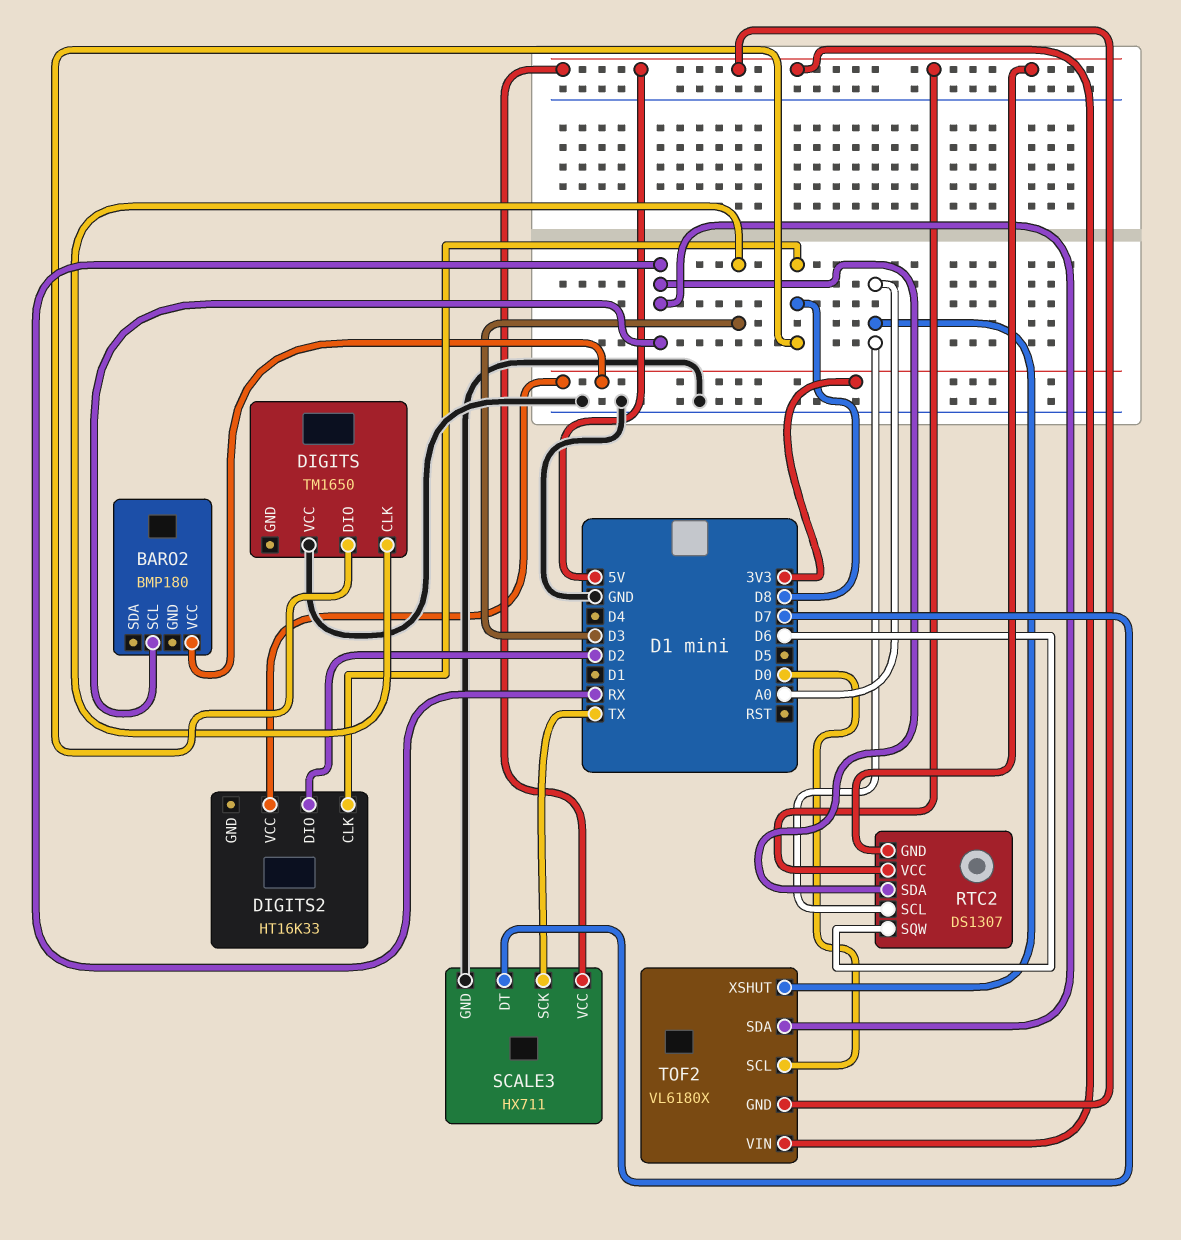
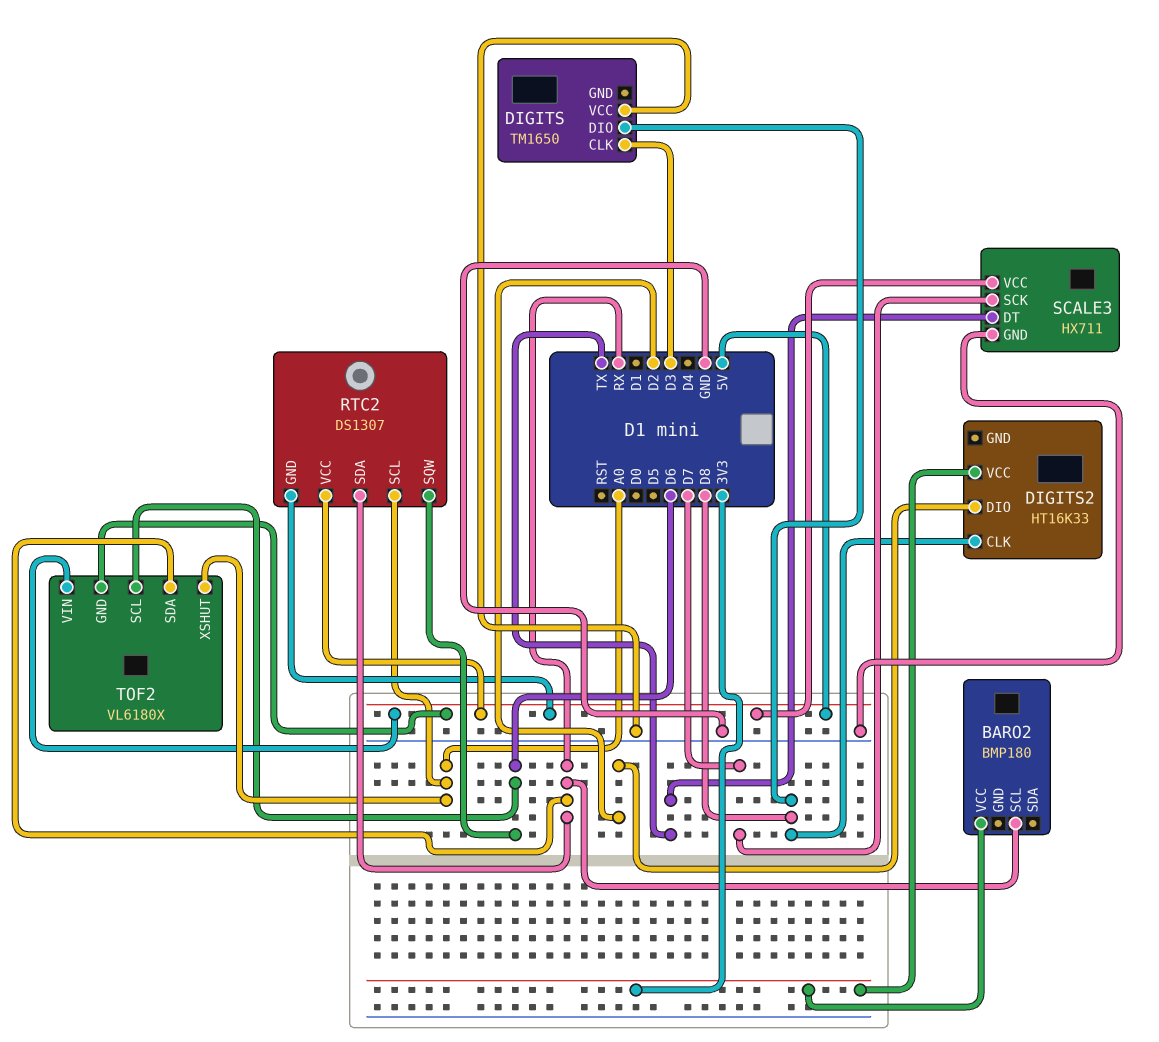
SCALE3 pin DT: D7 -> TX
SCALE3 pin SCK: TX -> D7
TOF2 pin SCL: D0 -> D6

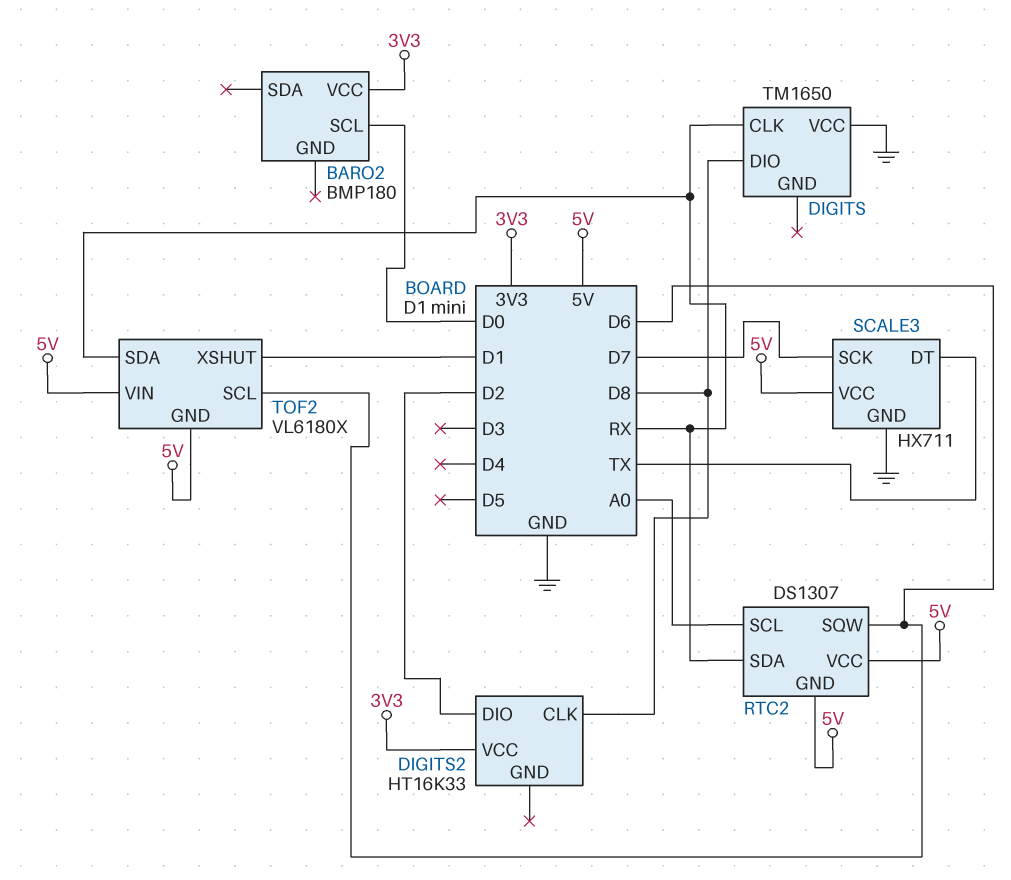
BARO2 pin SCL: RX -> D0
DIGITS pin CLK: D3 -> RX
TOF2 pin XSHUT: A0 -> D1

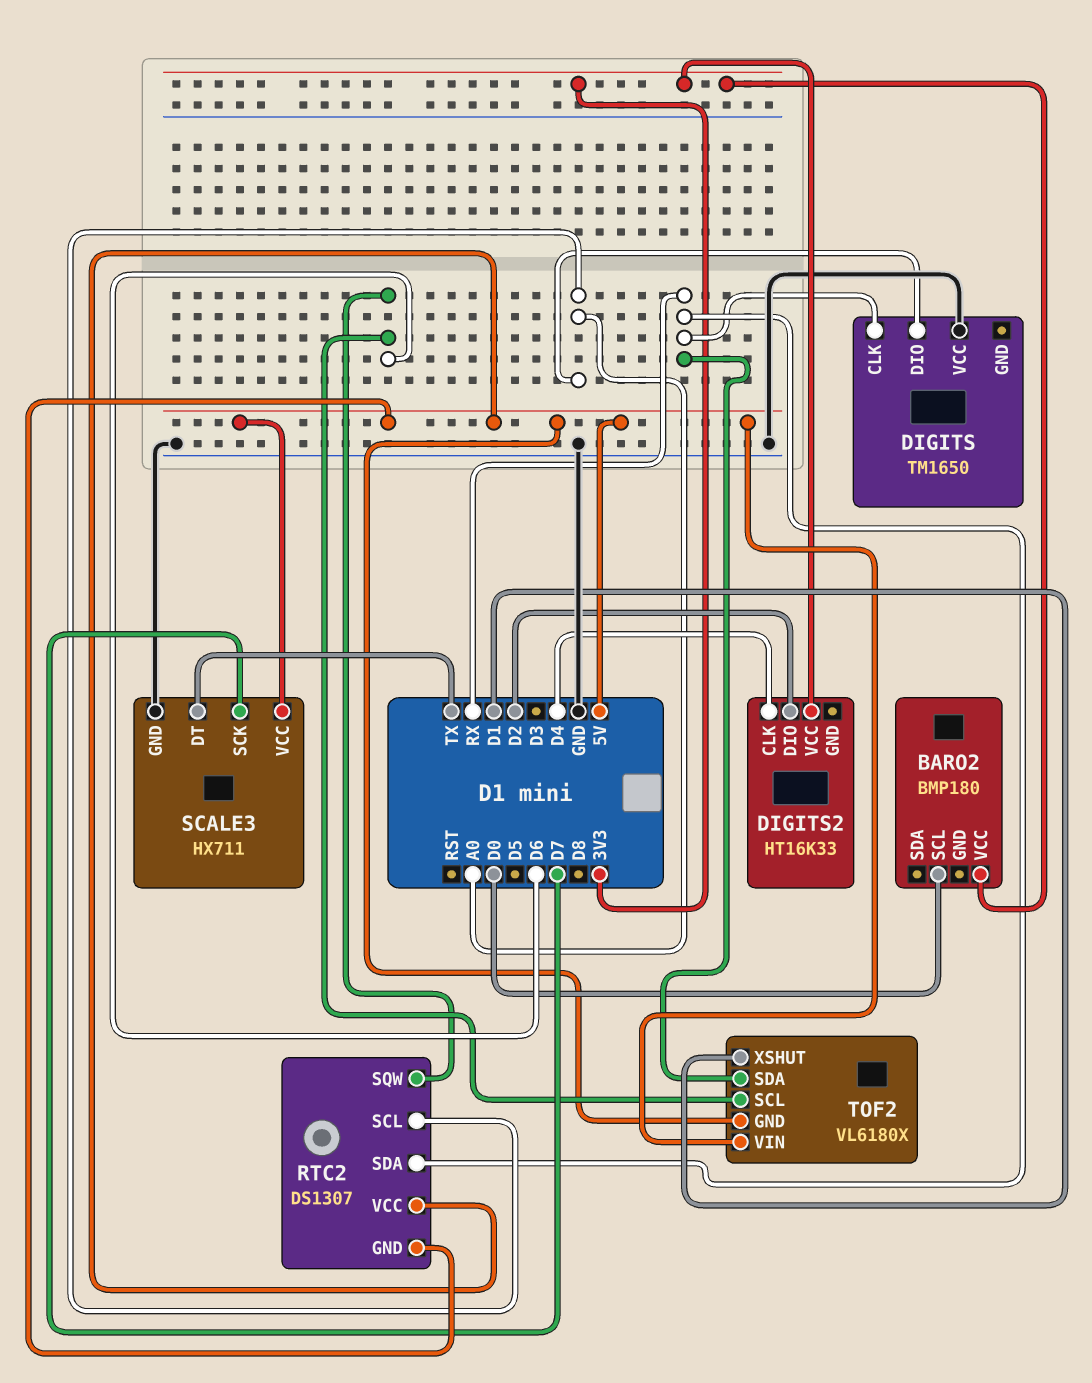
DIGITS pin DIO: D8 -> A0
DIGITS2 pin CLK: D8 -> D4

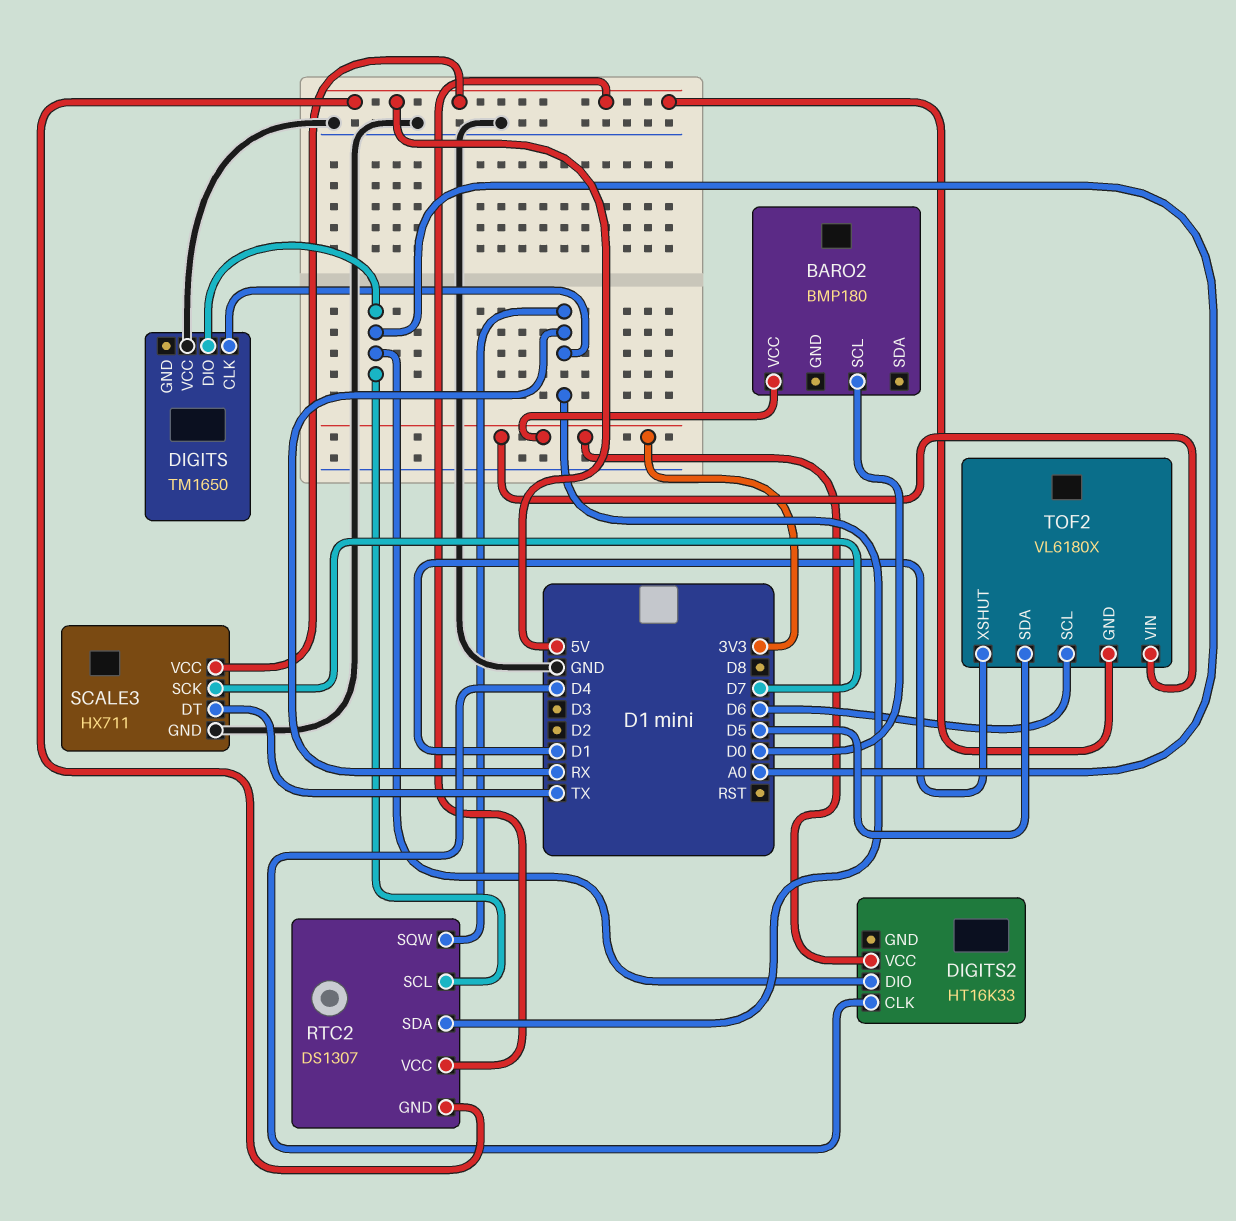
DIGITS2 pin DIO: D2 -> A0
RTC2 pin SQW: D6 -> RX
TOF2 pin SDA: RX -> D5
TOF2 pin VIN: 5V -> 3V3

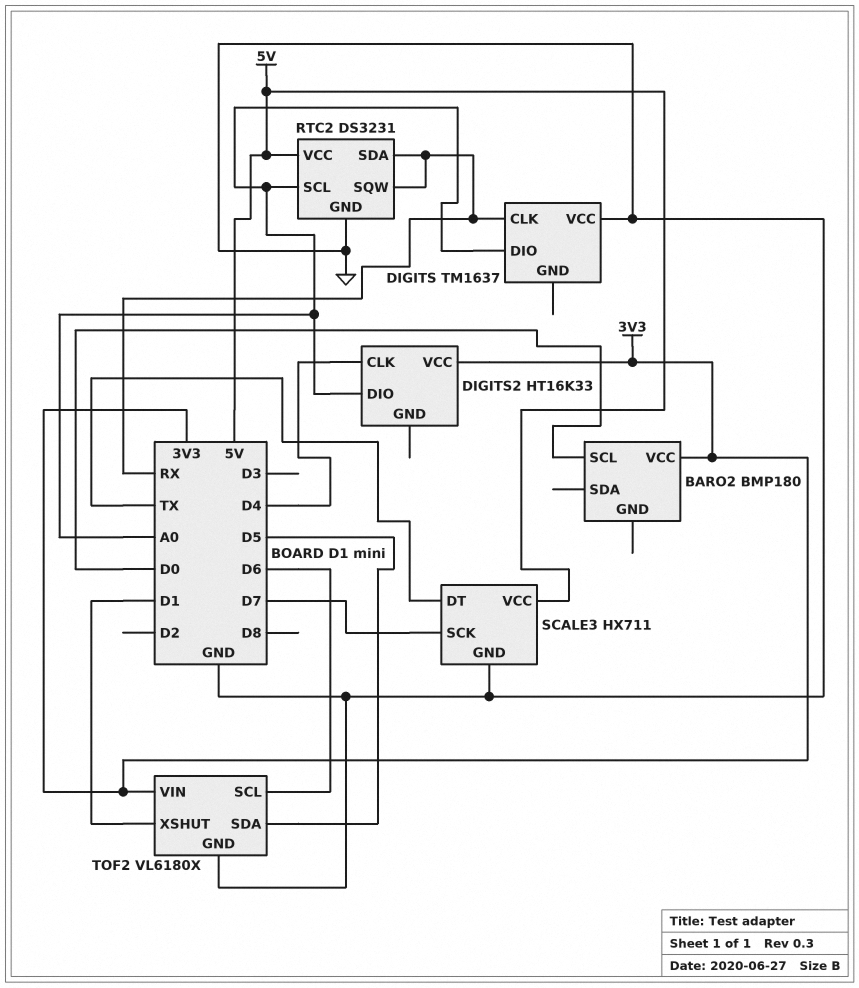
DIGITS: TM1650 -> TM1637
RTC2: DS1307 -> DS3231
RTC2 pin GND: 5V -> GND
TOF2 pin GND: 5V -> GND

